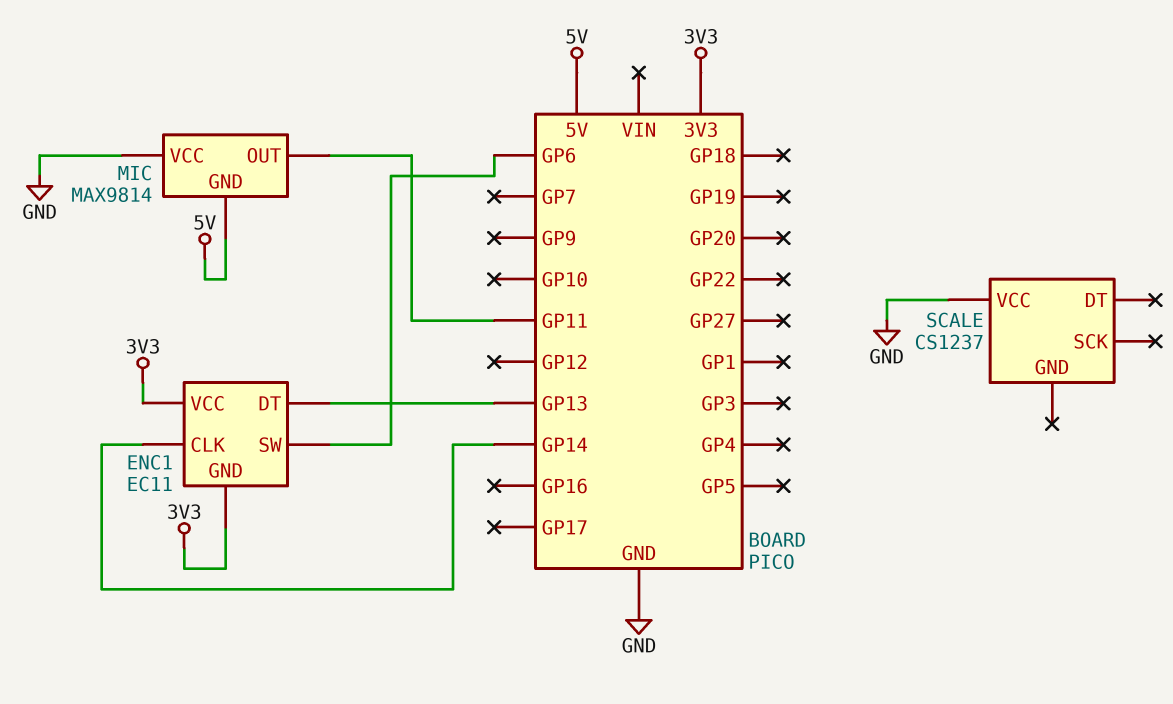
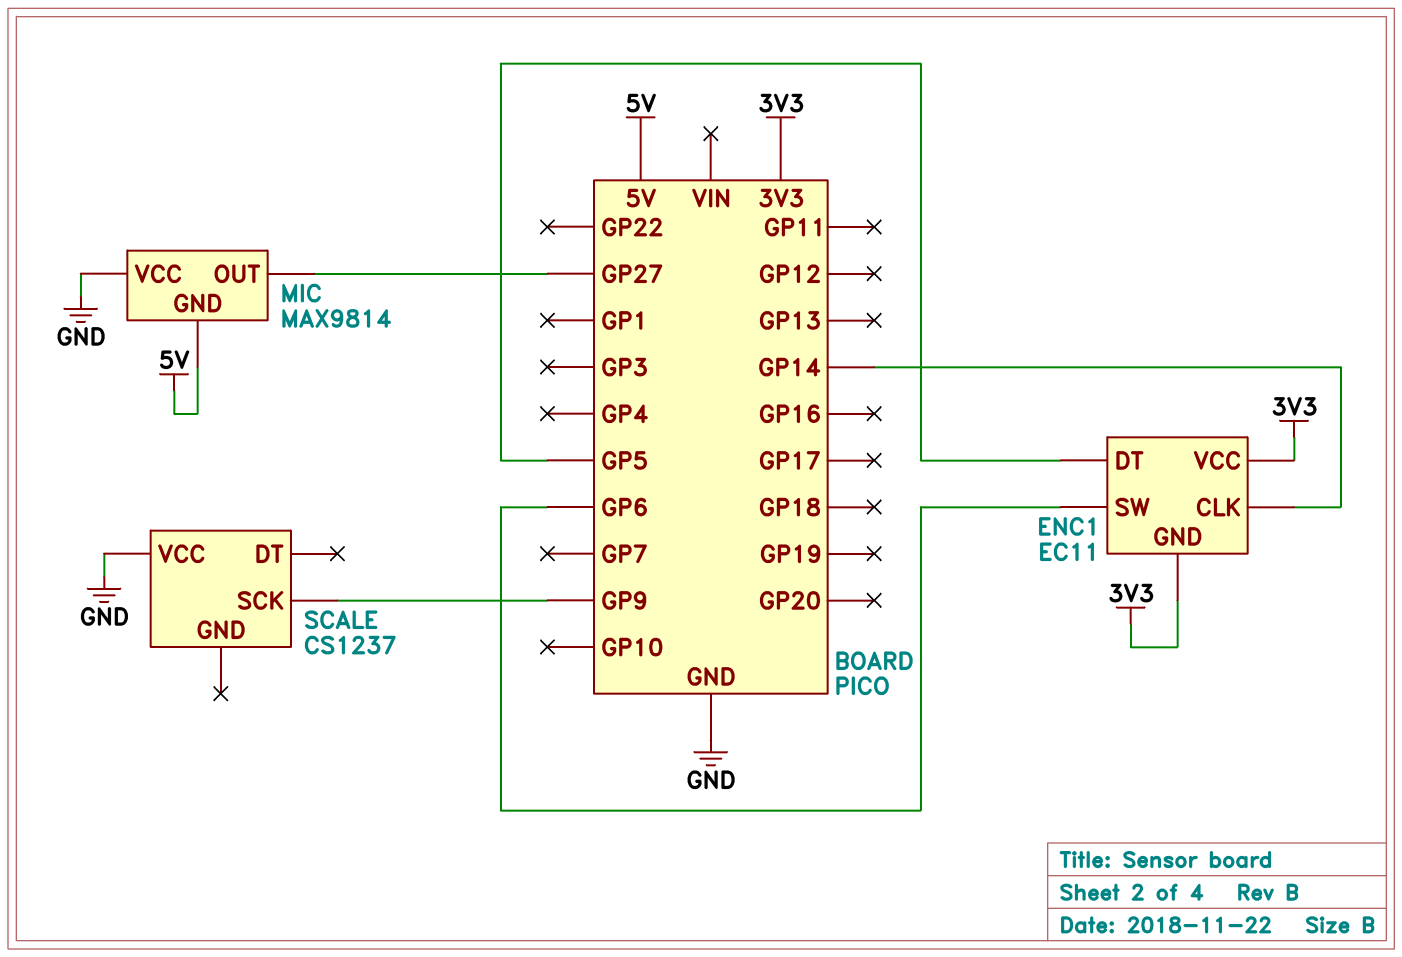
ENC1 pin DT: GP13 -> GP5
MIC pin OUT: GP11 -> GP27
SCALE pin SCK: none -> GP9

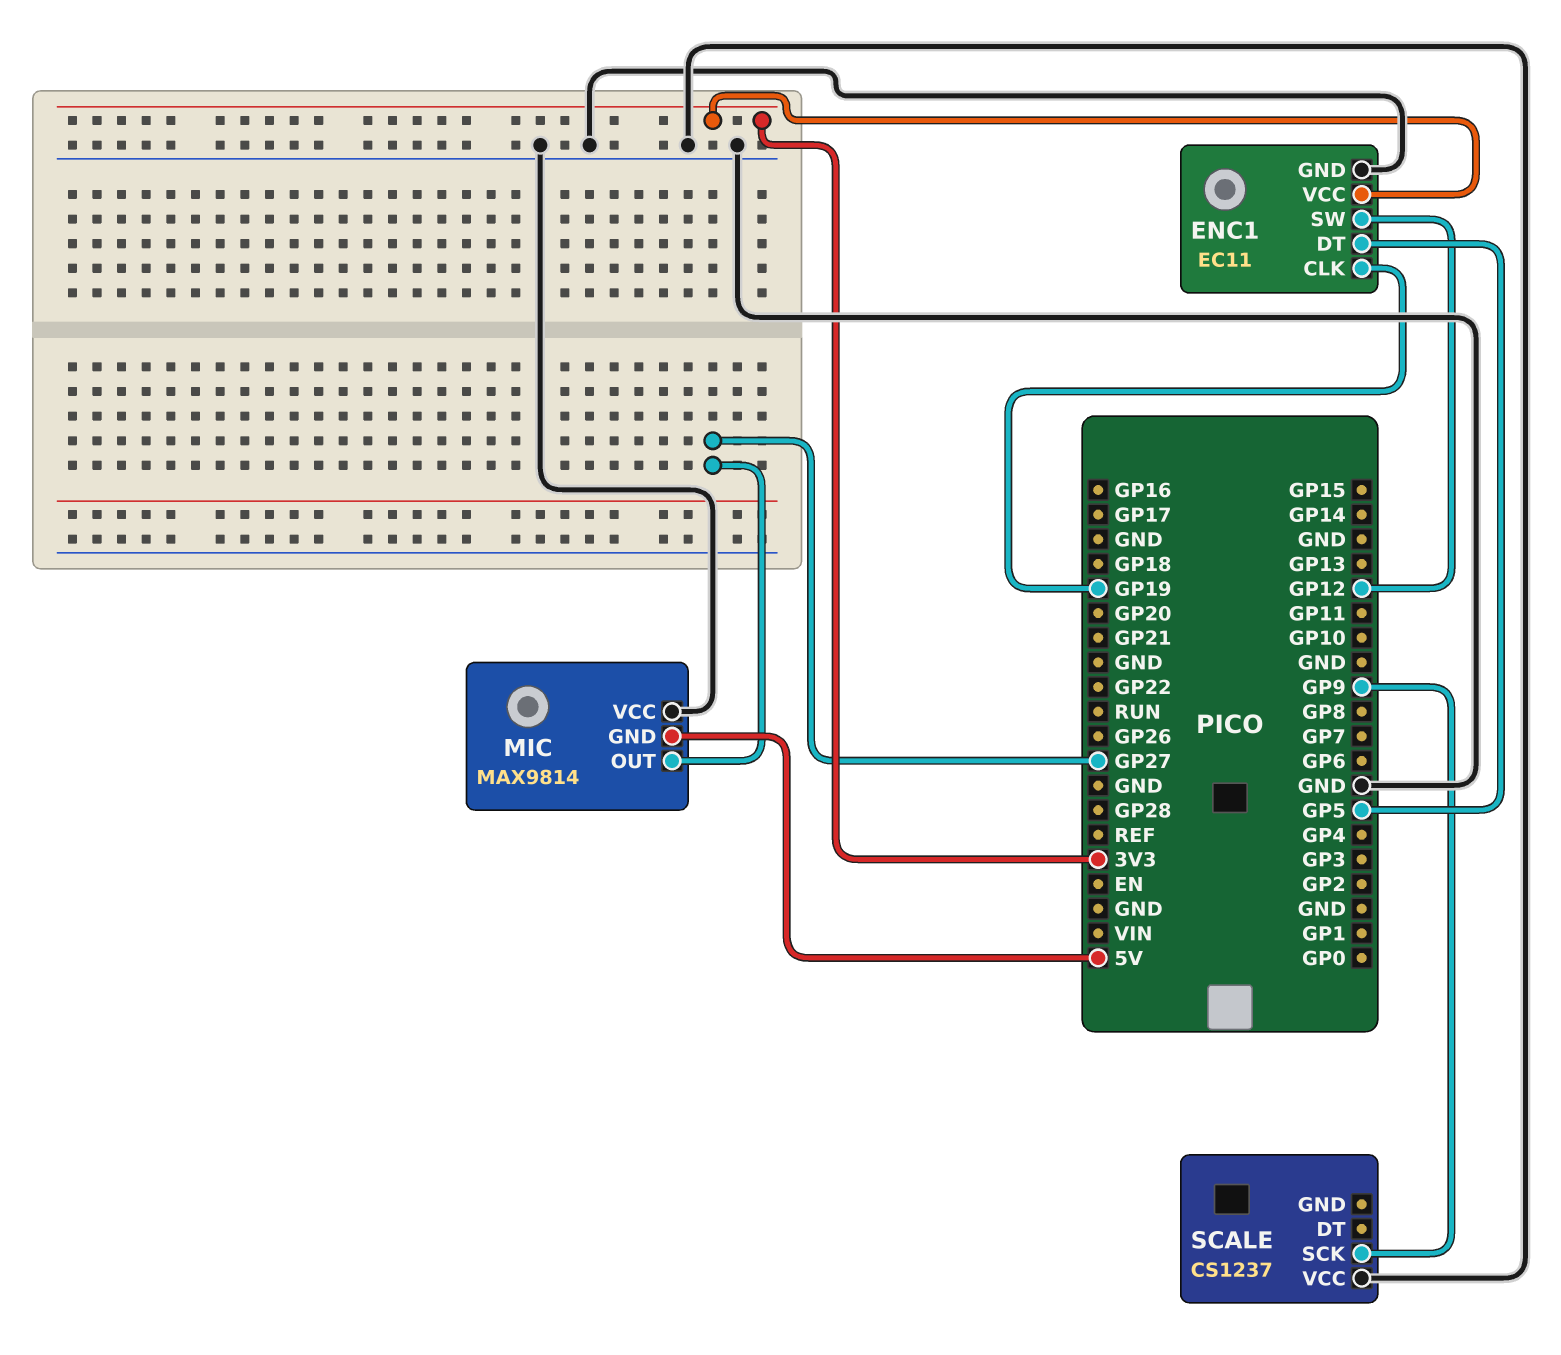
ENC1 pin CLK: GP14 -> GP19
ENC1 pin GND: 3V3 -> GND
ENC1 pin SW: GP6 -> GP12

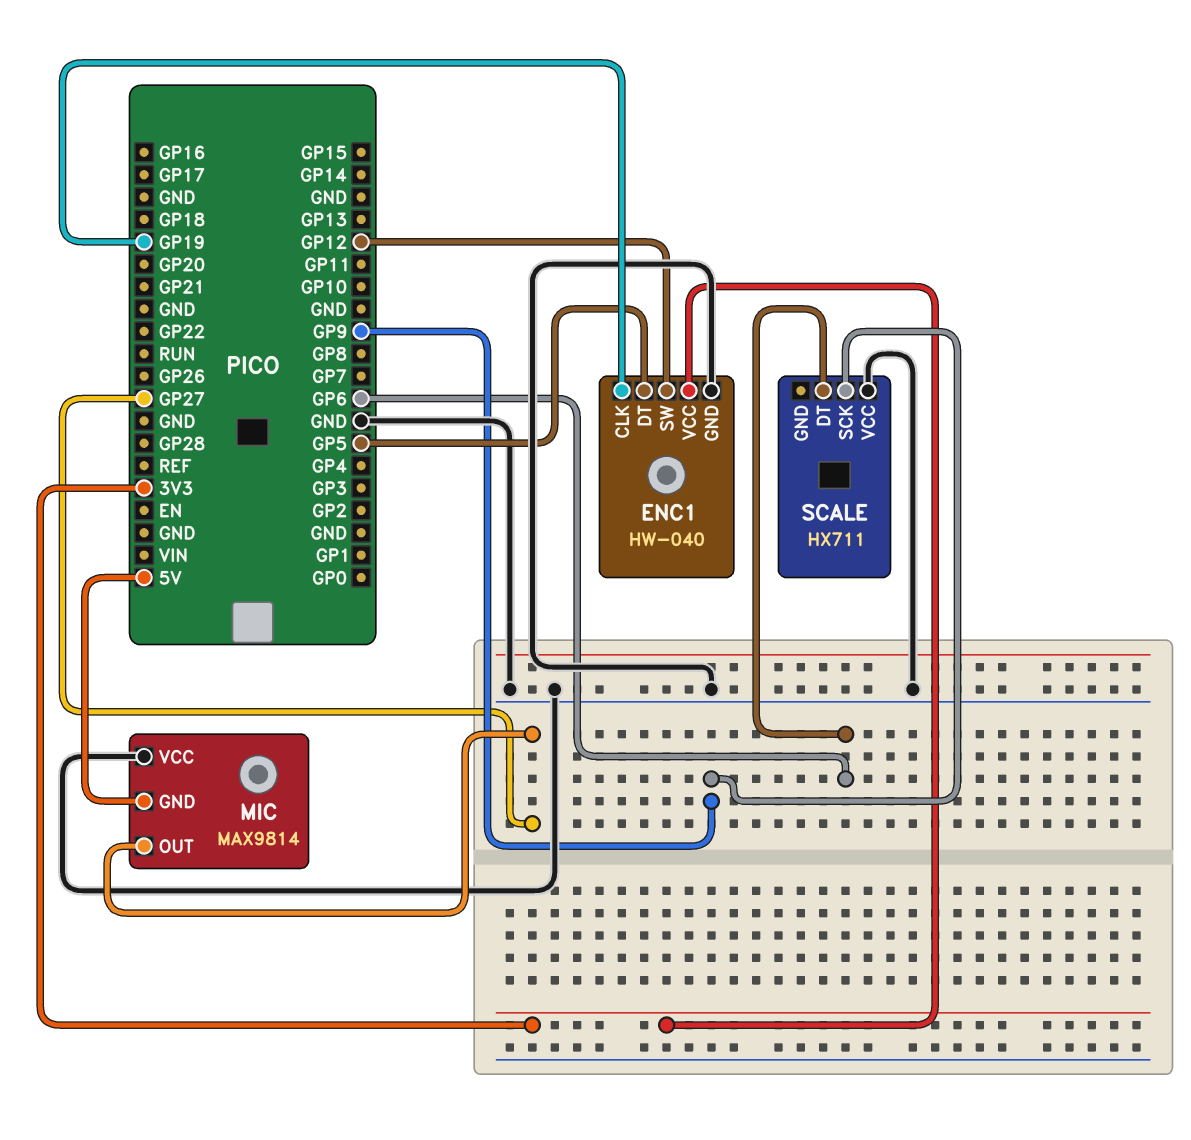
ENC1: EC11 -> HW-040
SCALE: CS1237 -> HX711
SCALE pin DT: none -> GP6

